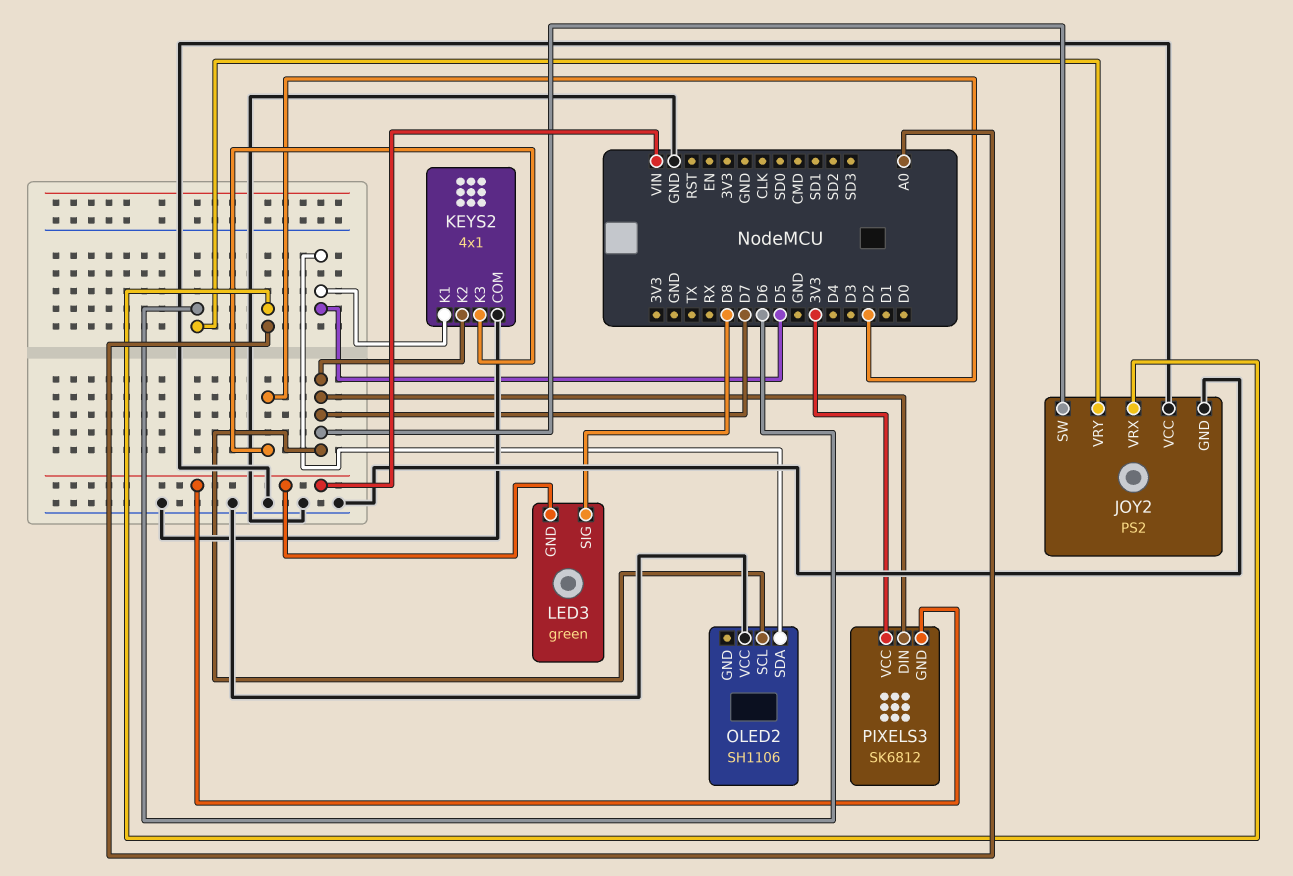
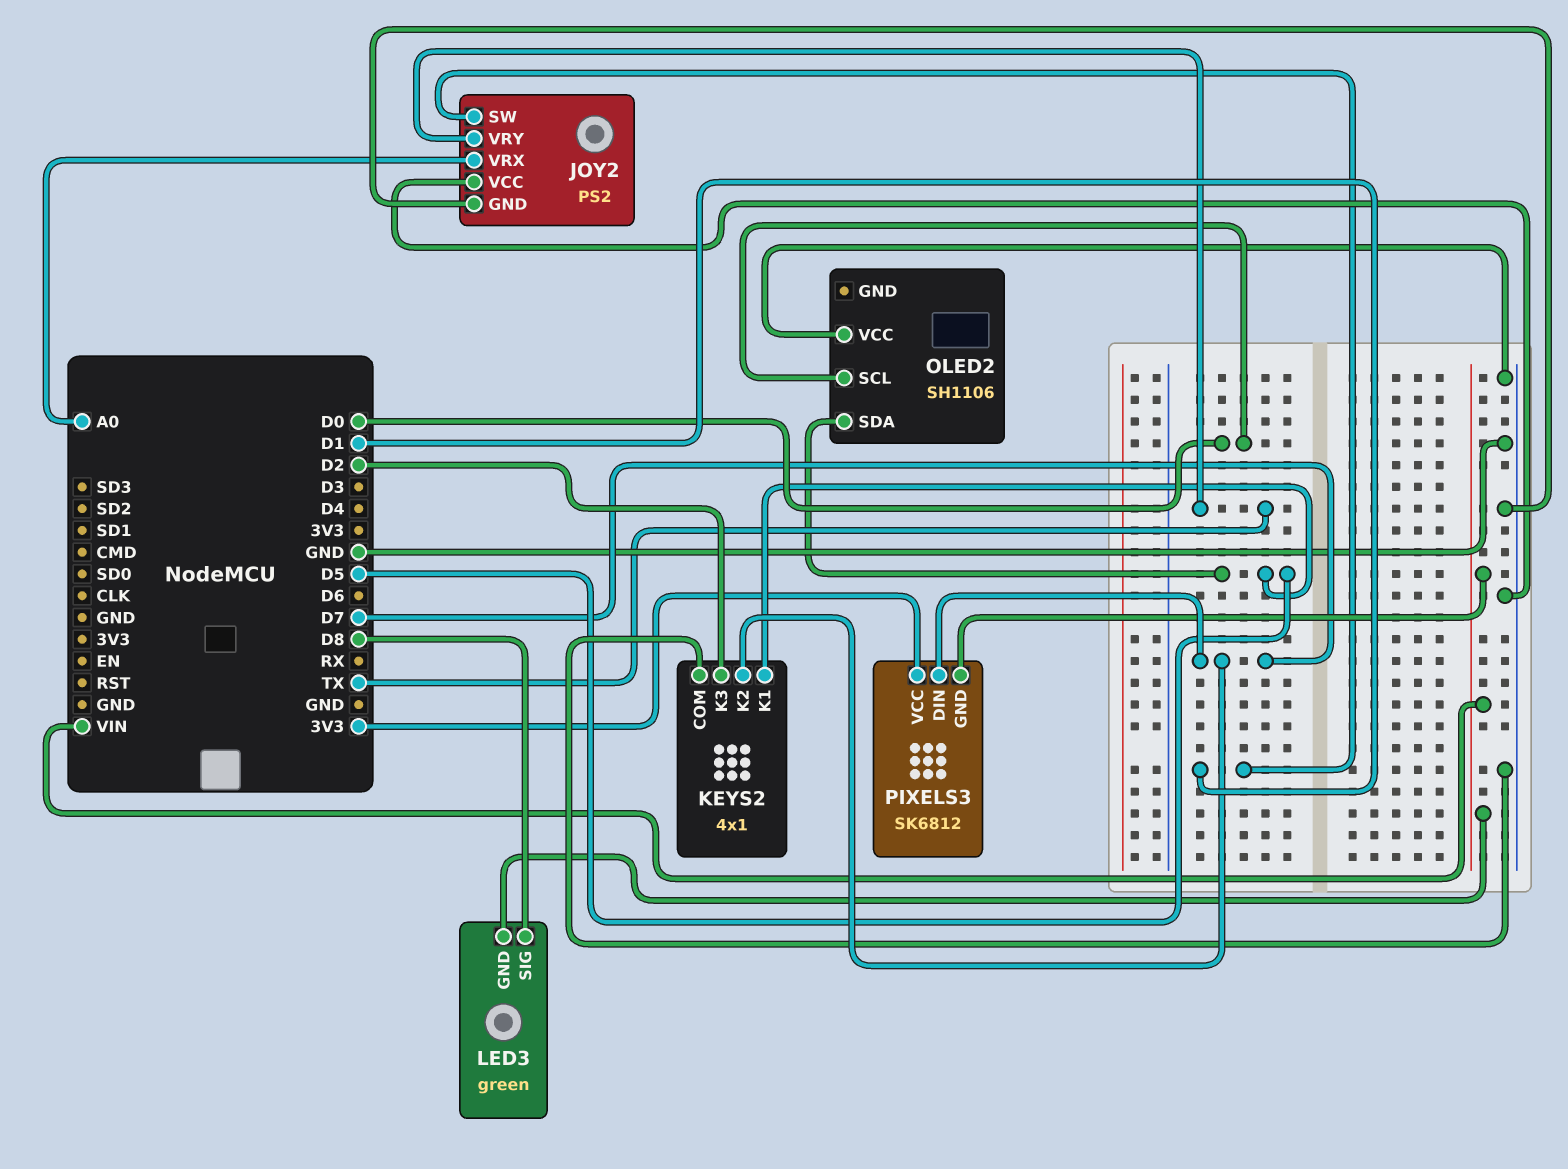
JOY2 pin SW: D7 -> D1
JOY2 pin VRY: D6 -> TX
OLED2 pin SCL: D7 -> D0

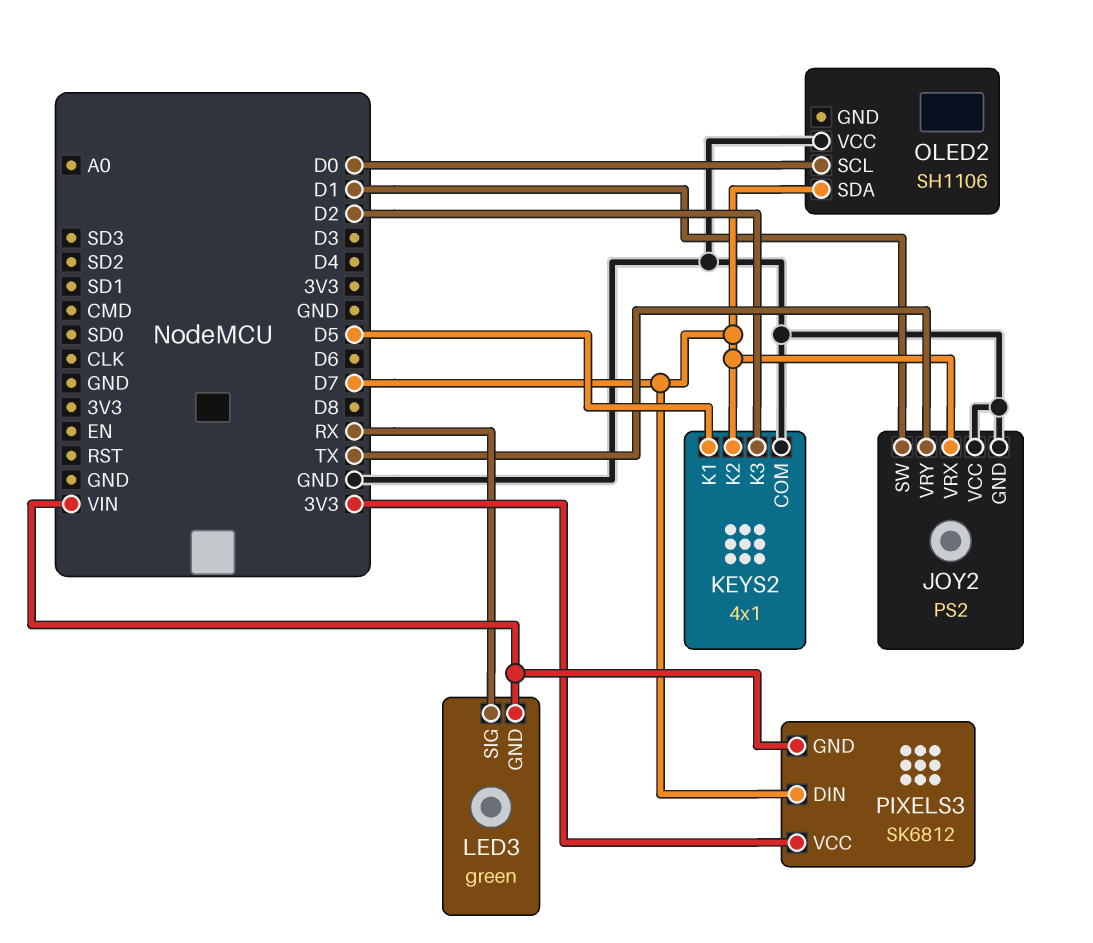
JOY2 pin VRX: A0 -> D7
LED3 pin SIG: D8 -> RX
OLED2 pin SDA: D5 -> D7

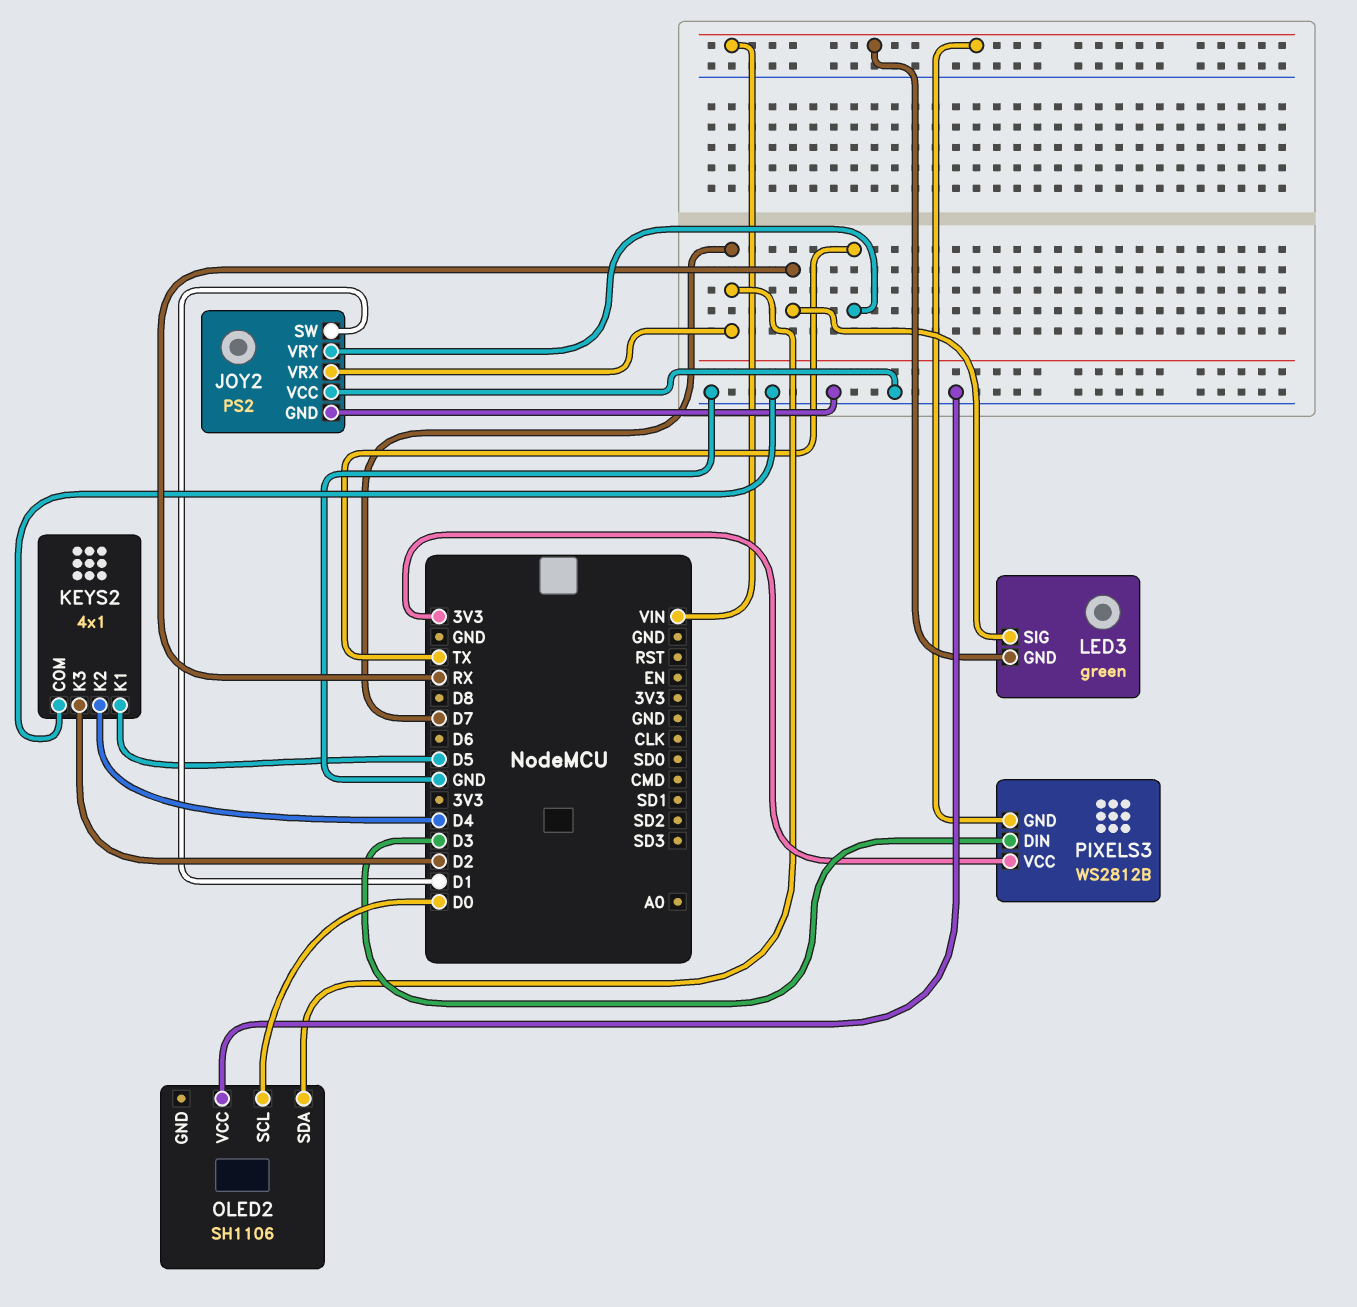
KEYS2 pin K2: D7 -> D4
PIXELS3: SK6812 -> WS2812B
PIXELS3 pin DIN: D7 -> D3

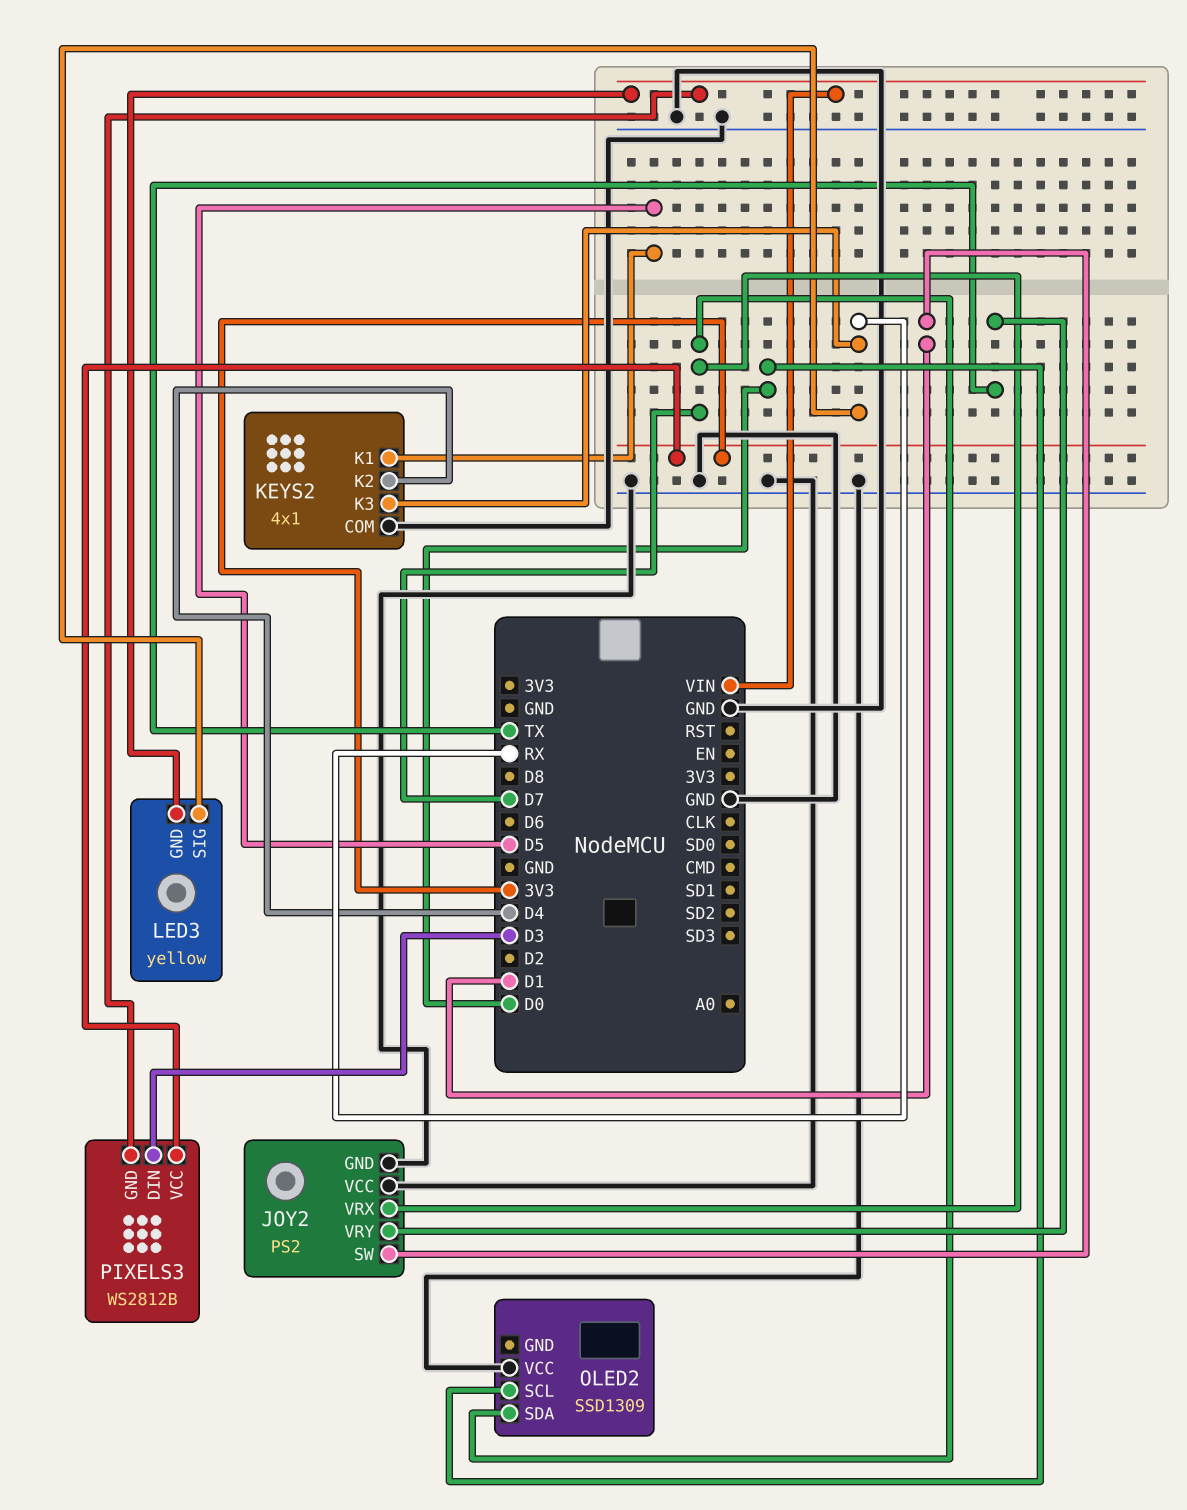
KEYS2 pin K3: D2 -> RX
LED3: green -> yellow
OLED2: SH1106 -> SSD1309

